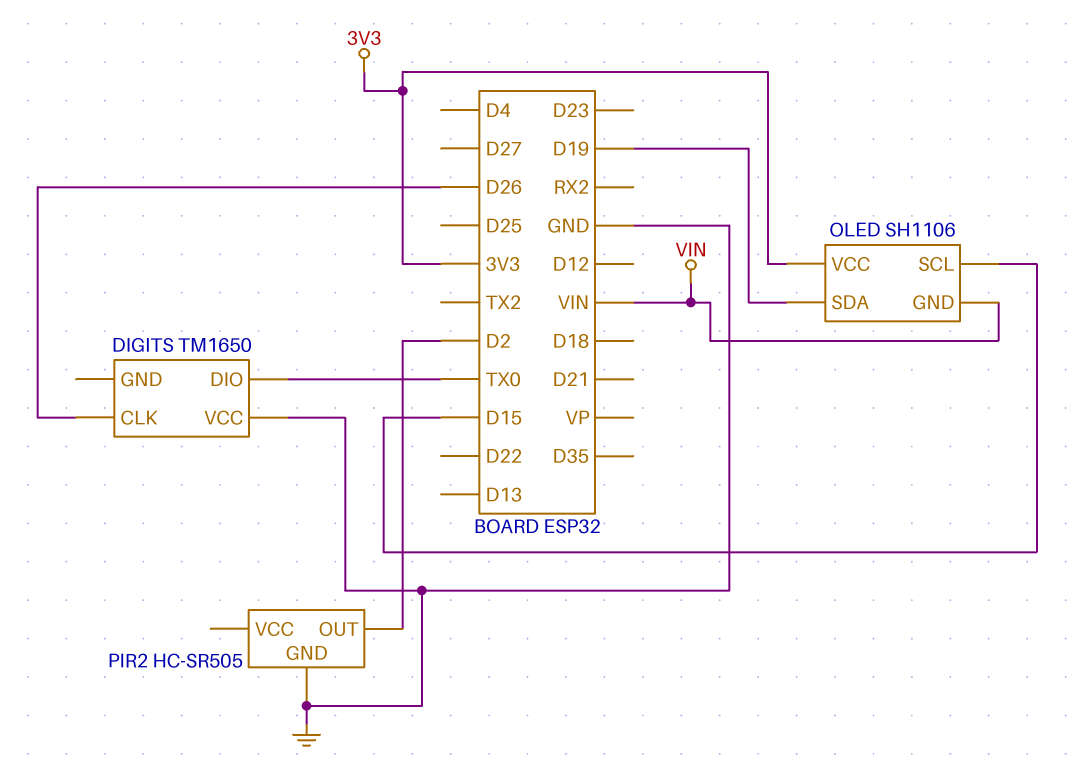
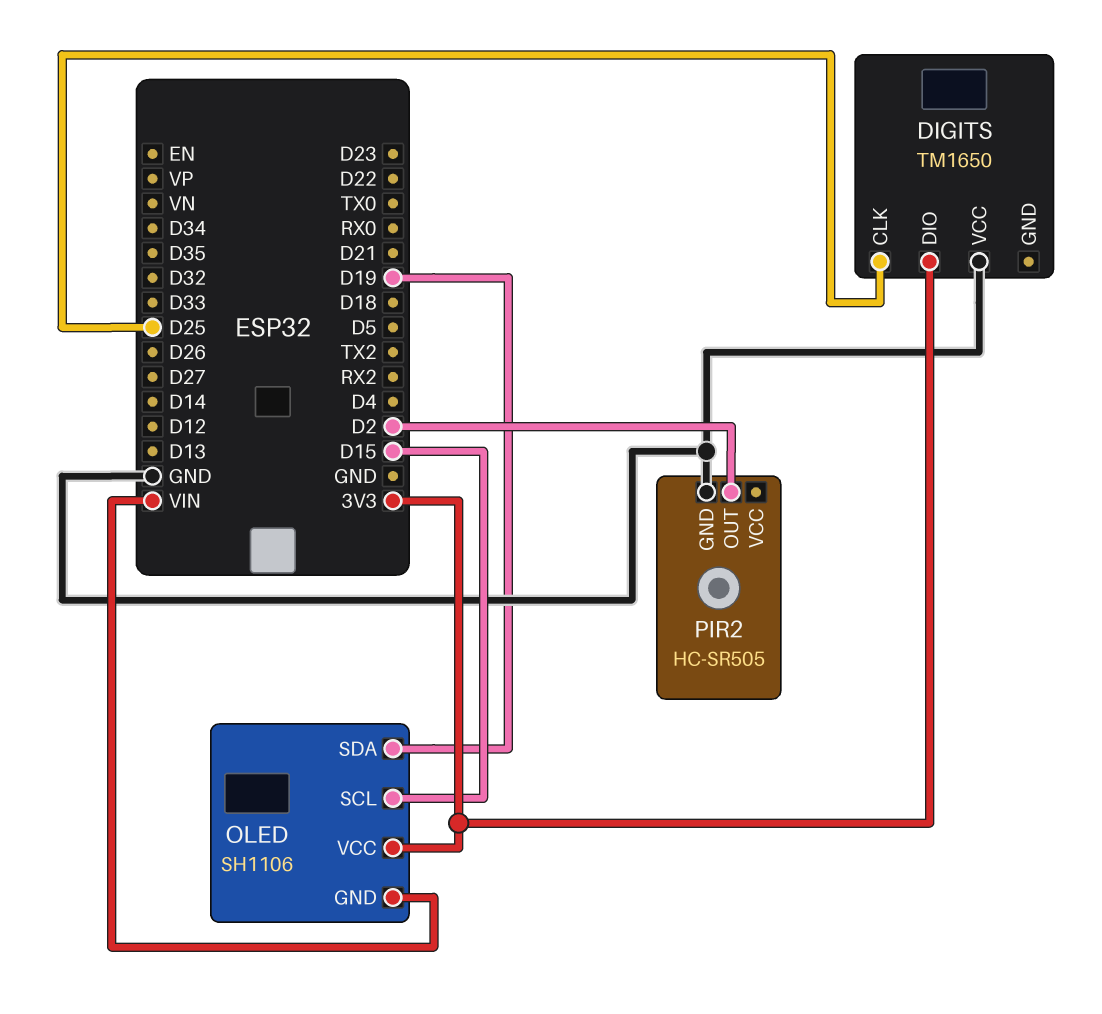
DIGITS pin CLK: D26 -> D25
DIGITS pin DIO: TX0 -> 3V3

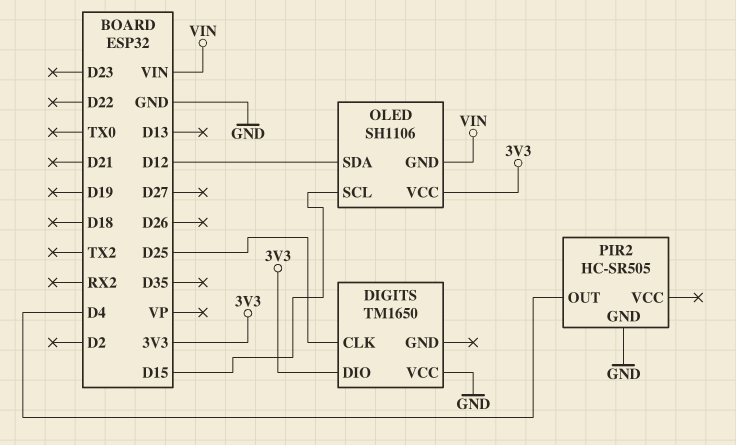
OLED pin SDA: D19 -> D12
PIR2 pin OUT: D2 -> D4

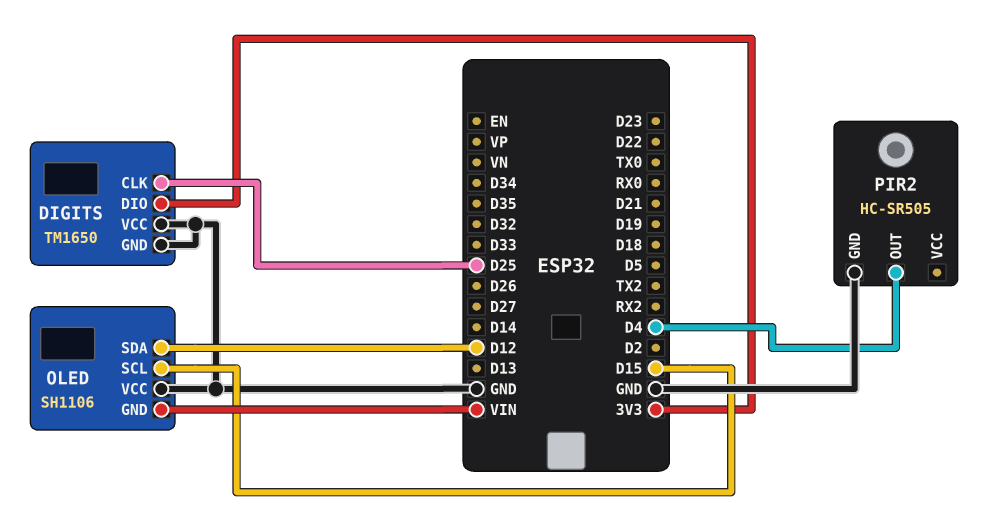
DIGITS pin GND: none -> GND
OLED pin VCC: 3V3 -> GND

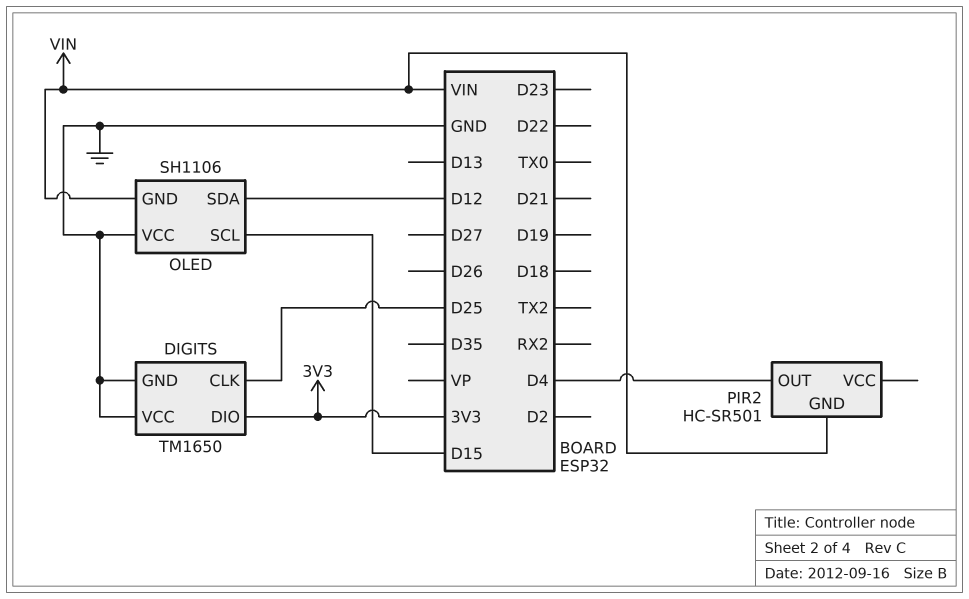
PIR2: HC-SR505 -> HC-SR501
PIR2 pin GND: GND -> VIN

